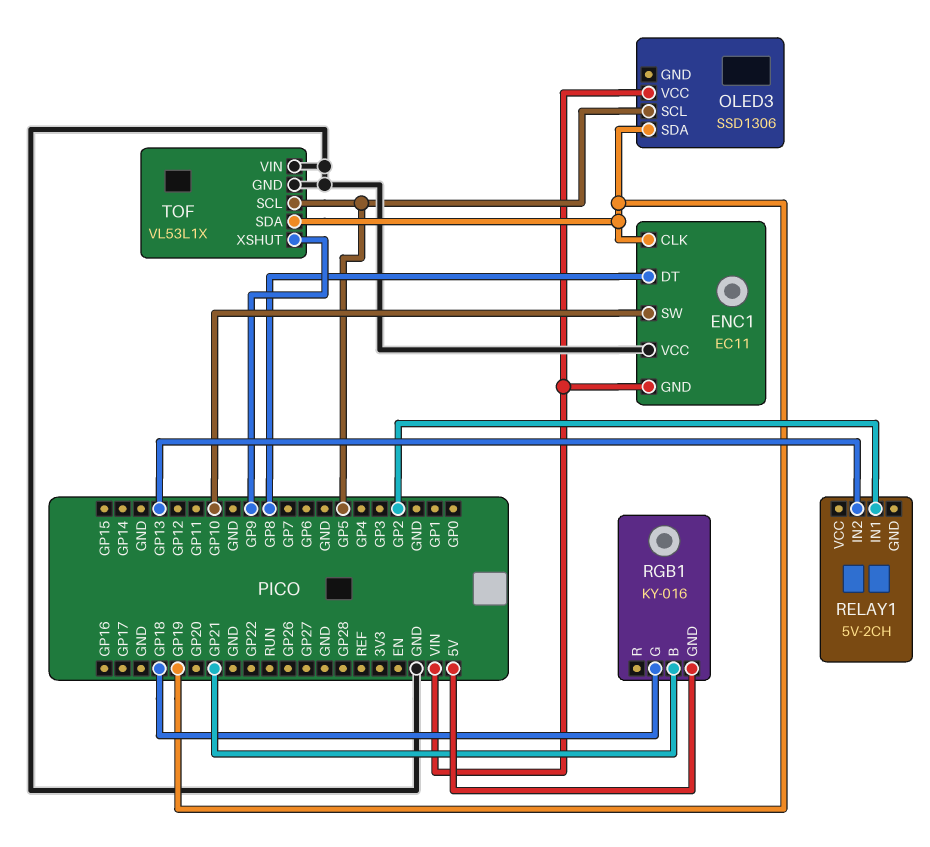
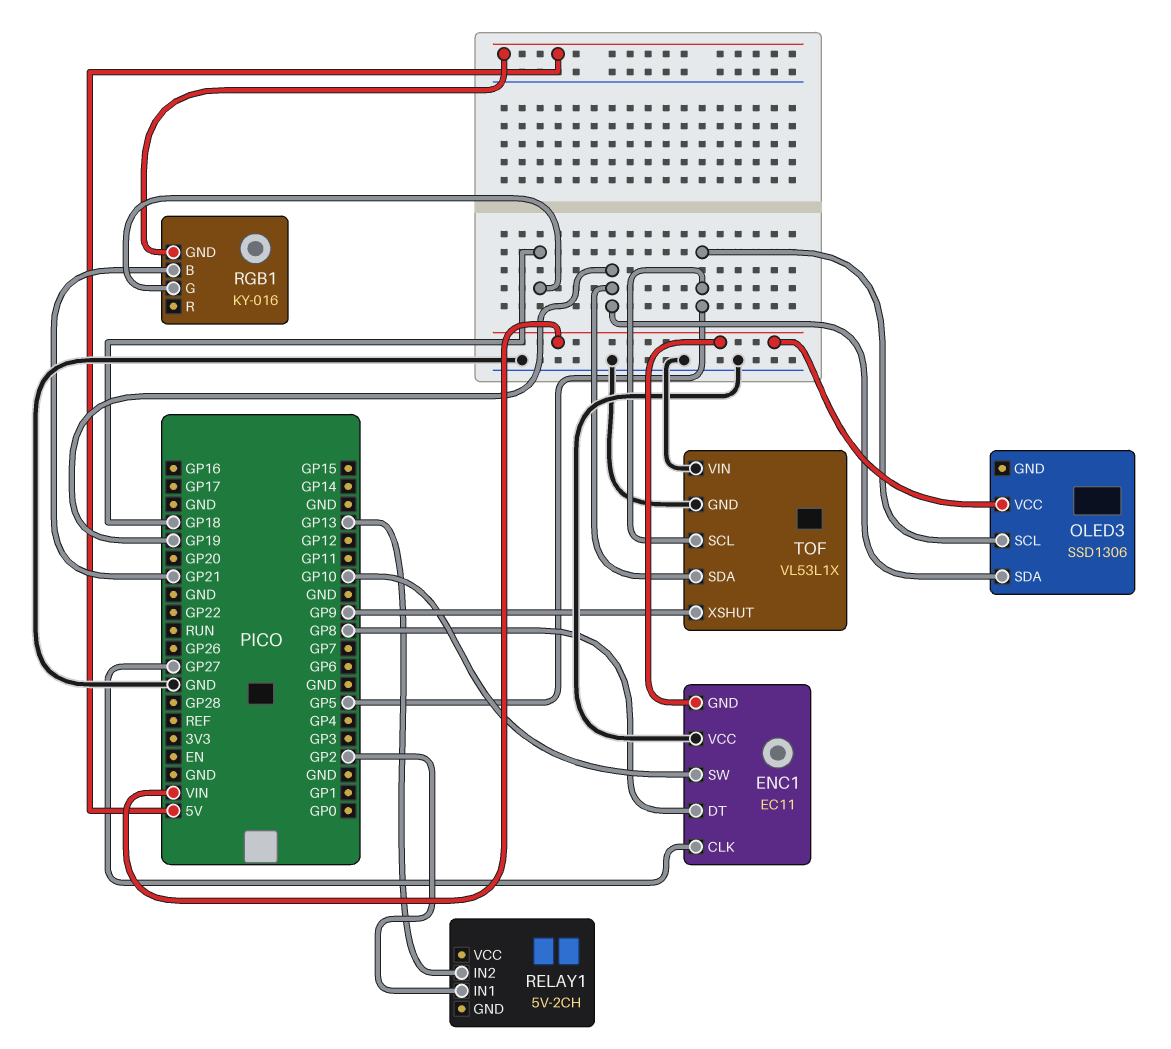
ENC1 pin CLK: GP19 -> GP27

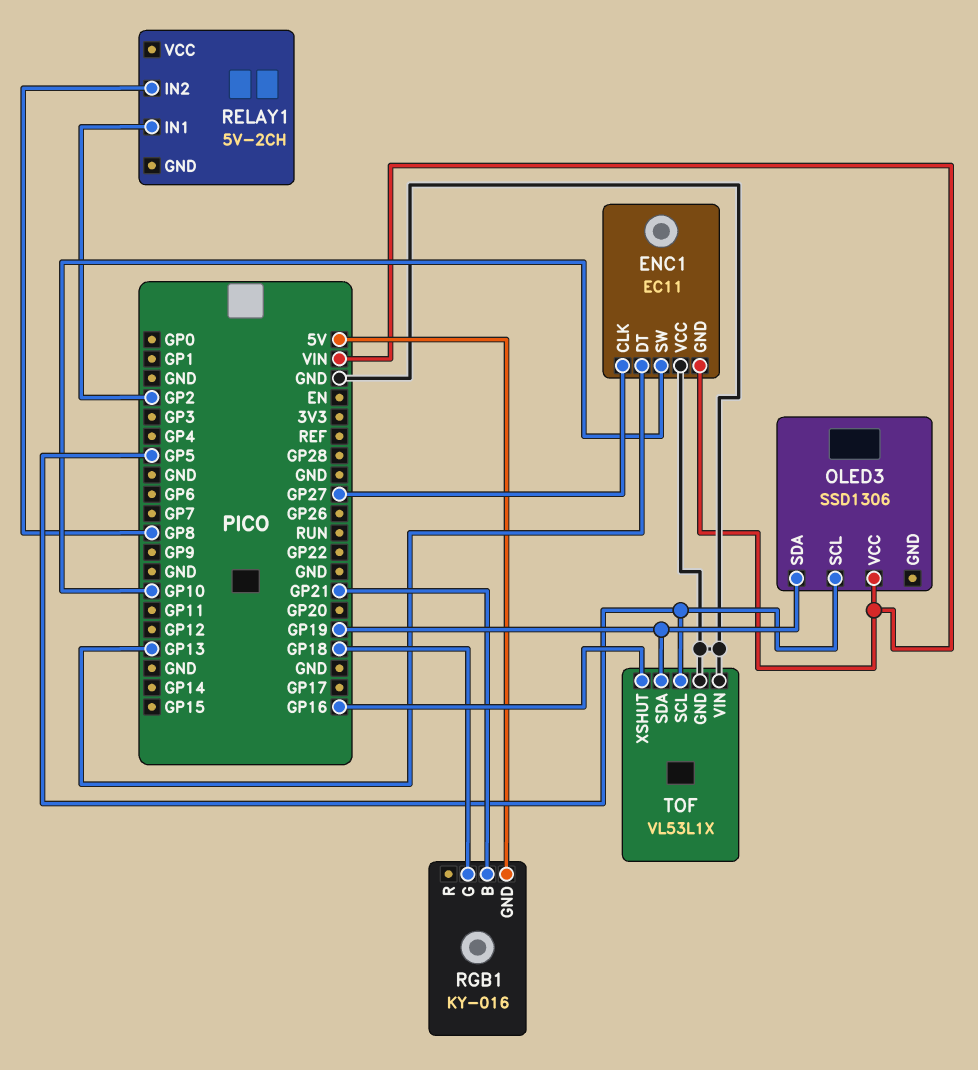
ENC1 pin DT: GP8 -> GP13
RELAY1 pin IN2: GP13 -> GP8
TOF pin XSHUT: GP9 -> GP16

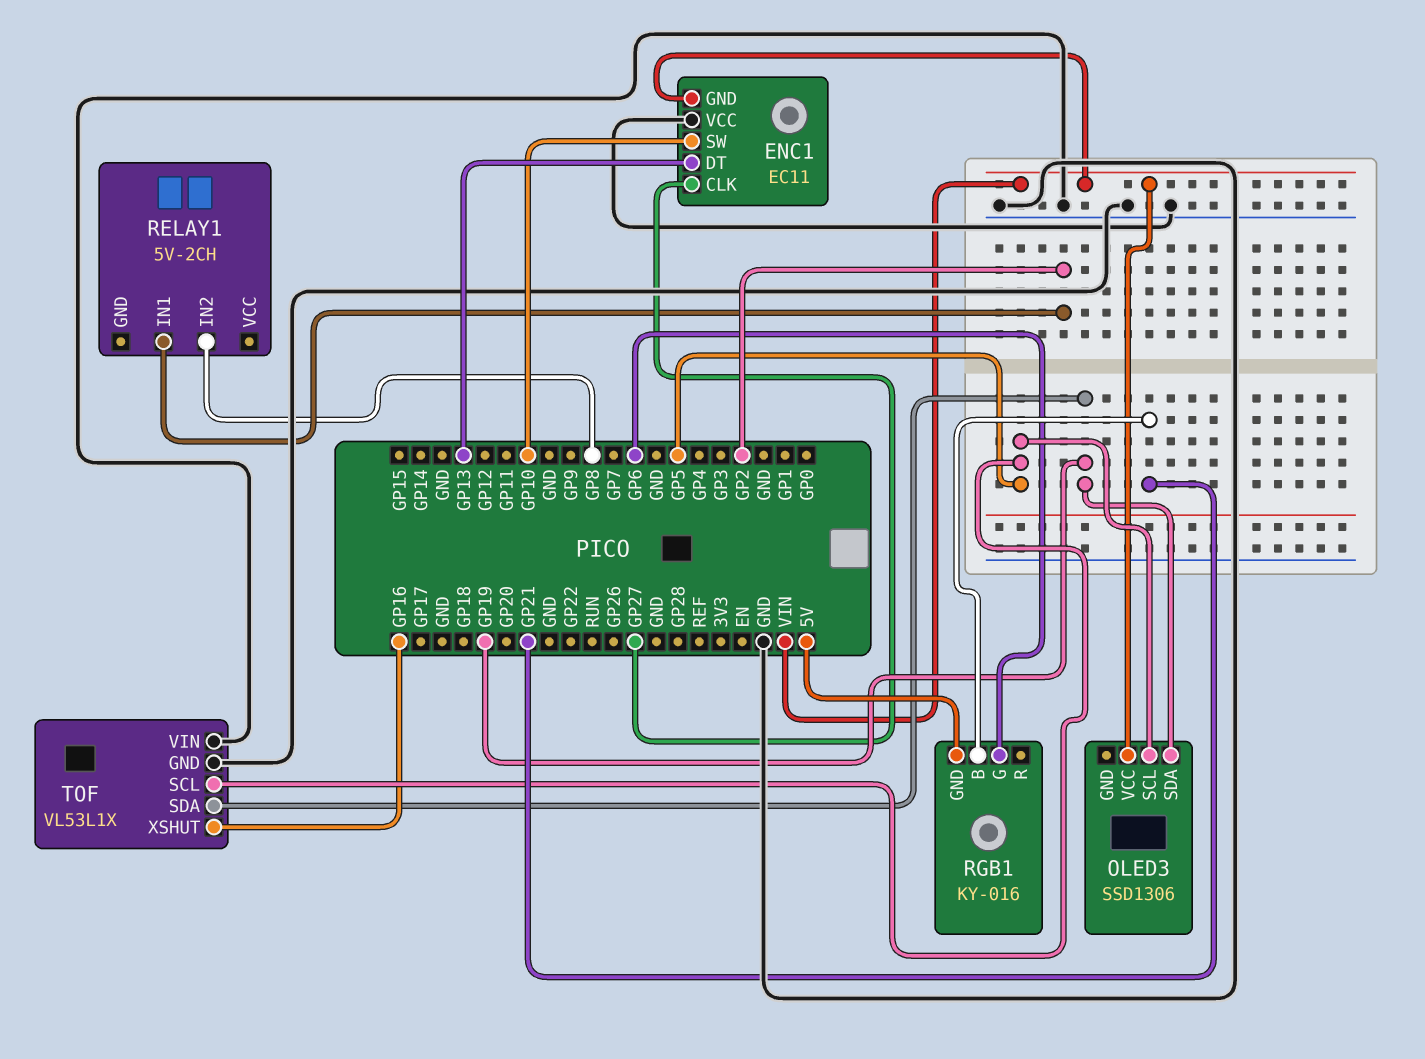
RGB1 pin G: GP18 -> GP6

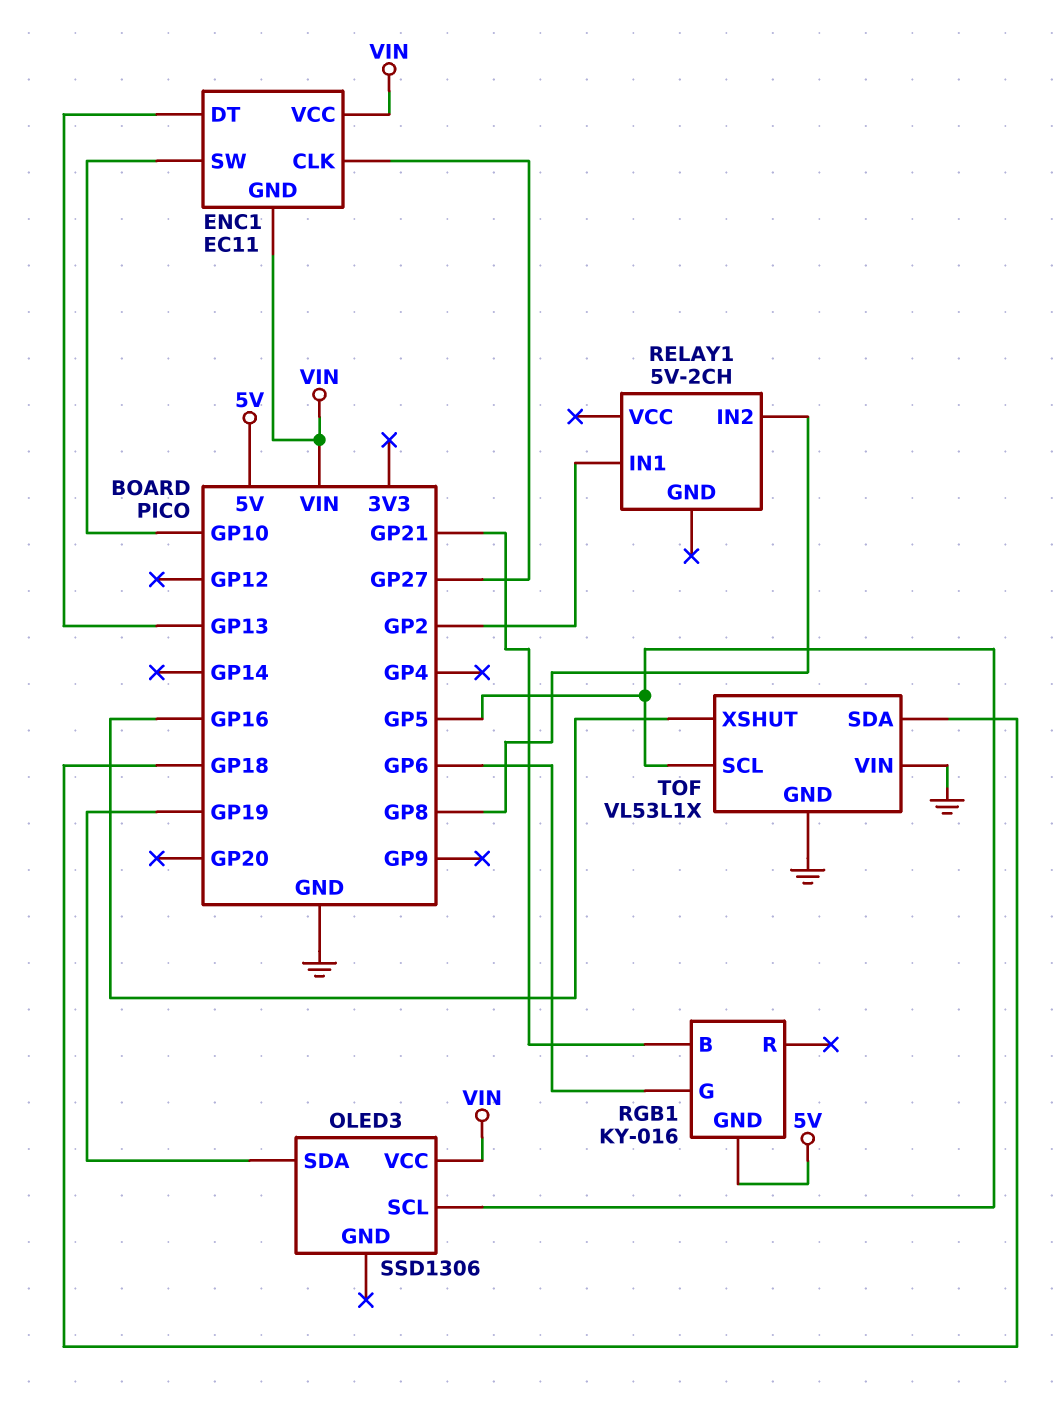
ENC1 pin VCC: GND -> VIN
TOF pin SDA: GP19 -> GP18

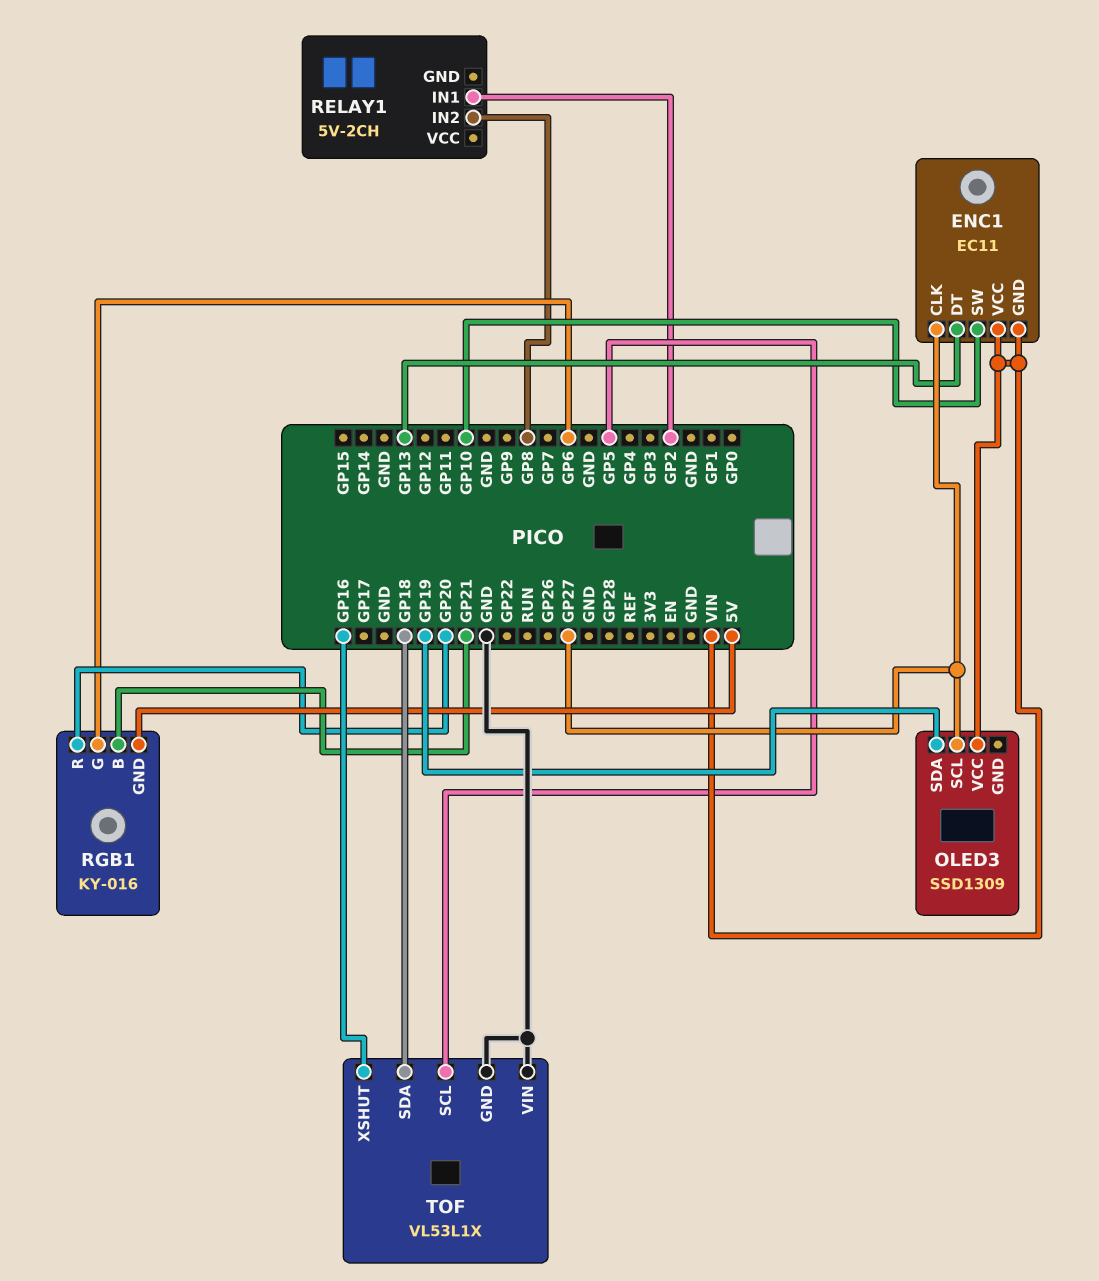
OLED3: SSD1306 -> SSD1309
OLED3 pin SCL: GP5 -> GP27
RGB1 pin R: none -> GP20

